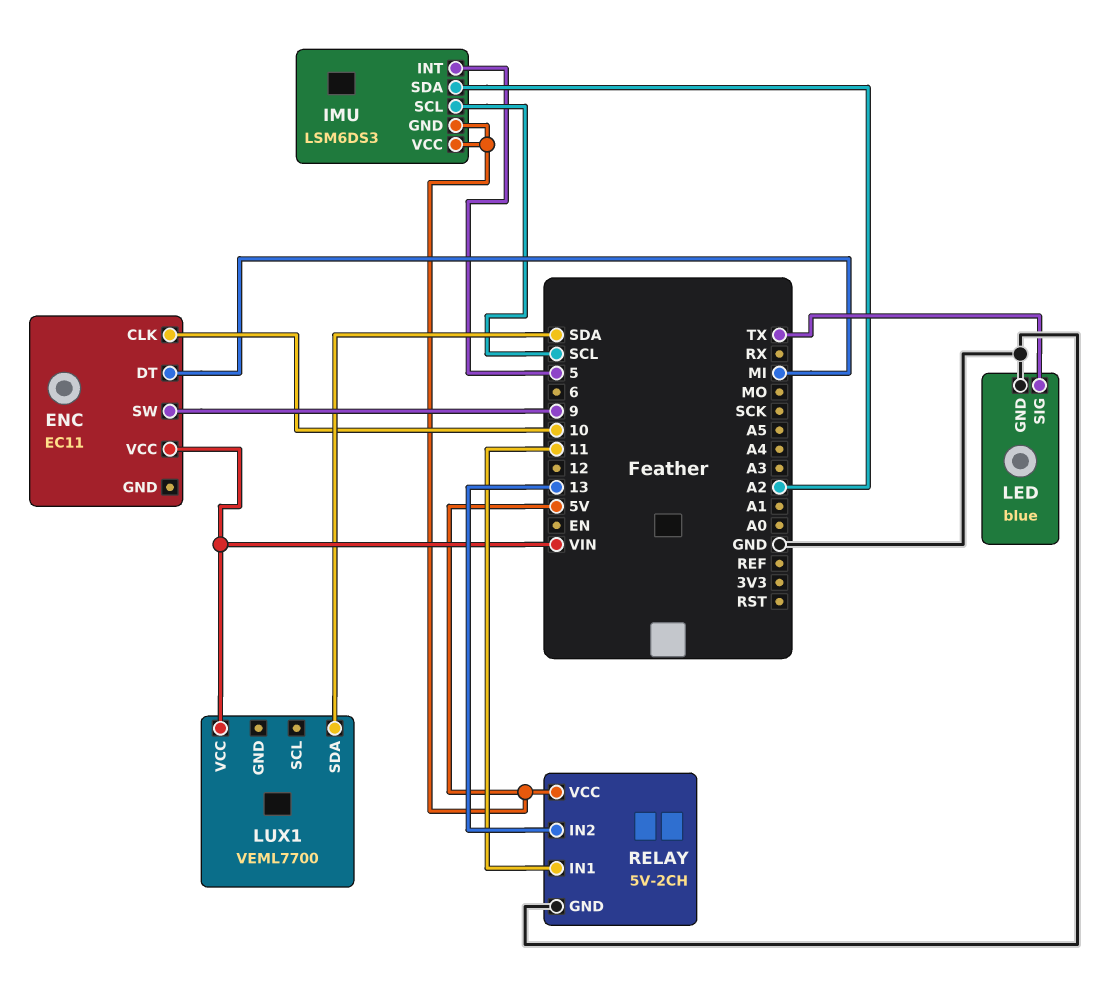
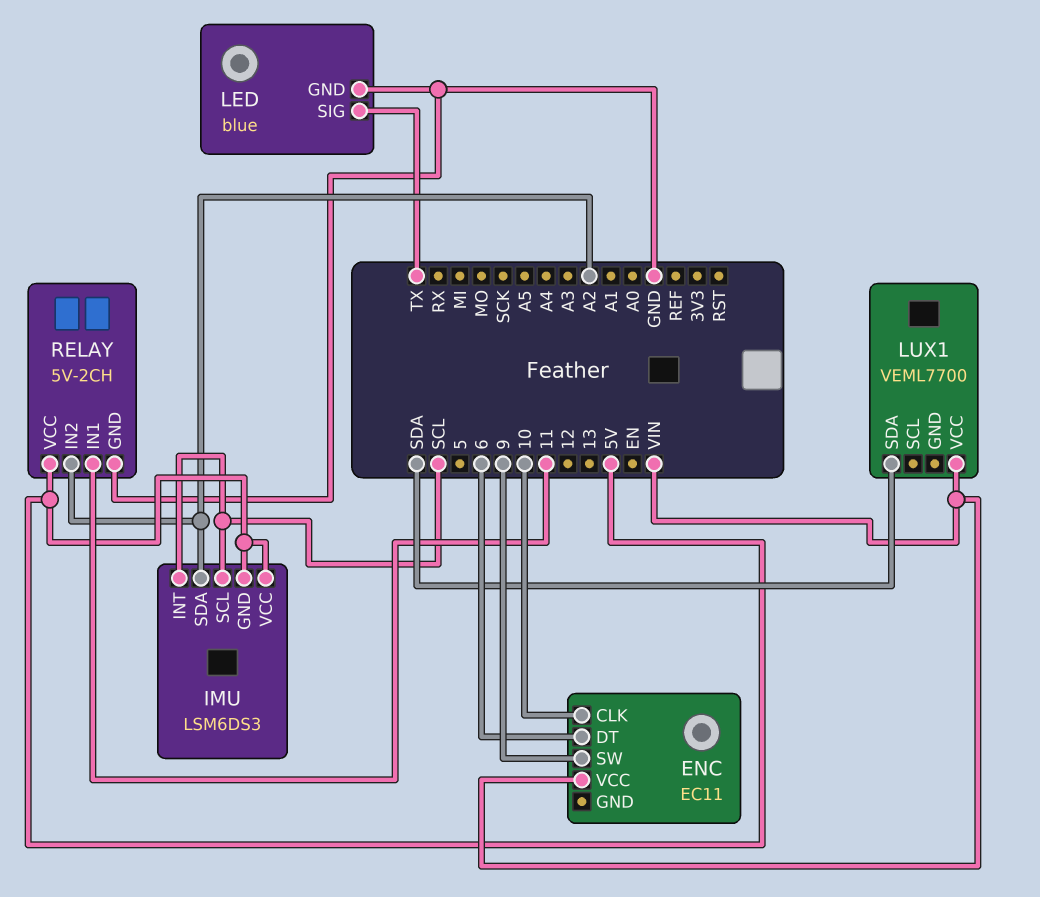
ENC pin DT: MI -> 6
IMU pin INT: 5 -> SCL
RELAY pin IN2: 13 -> A2

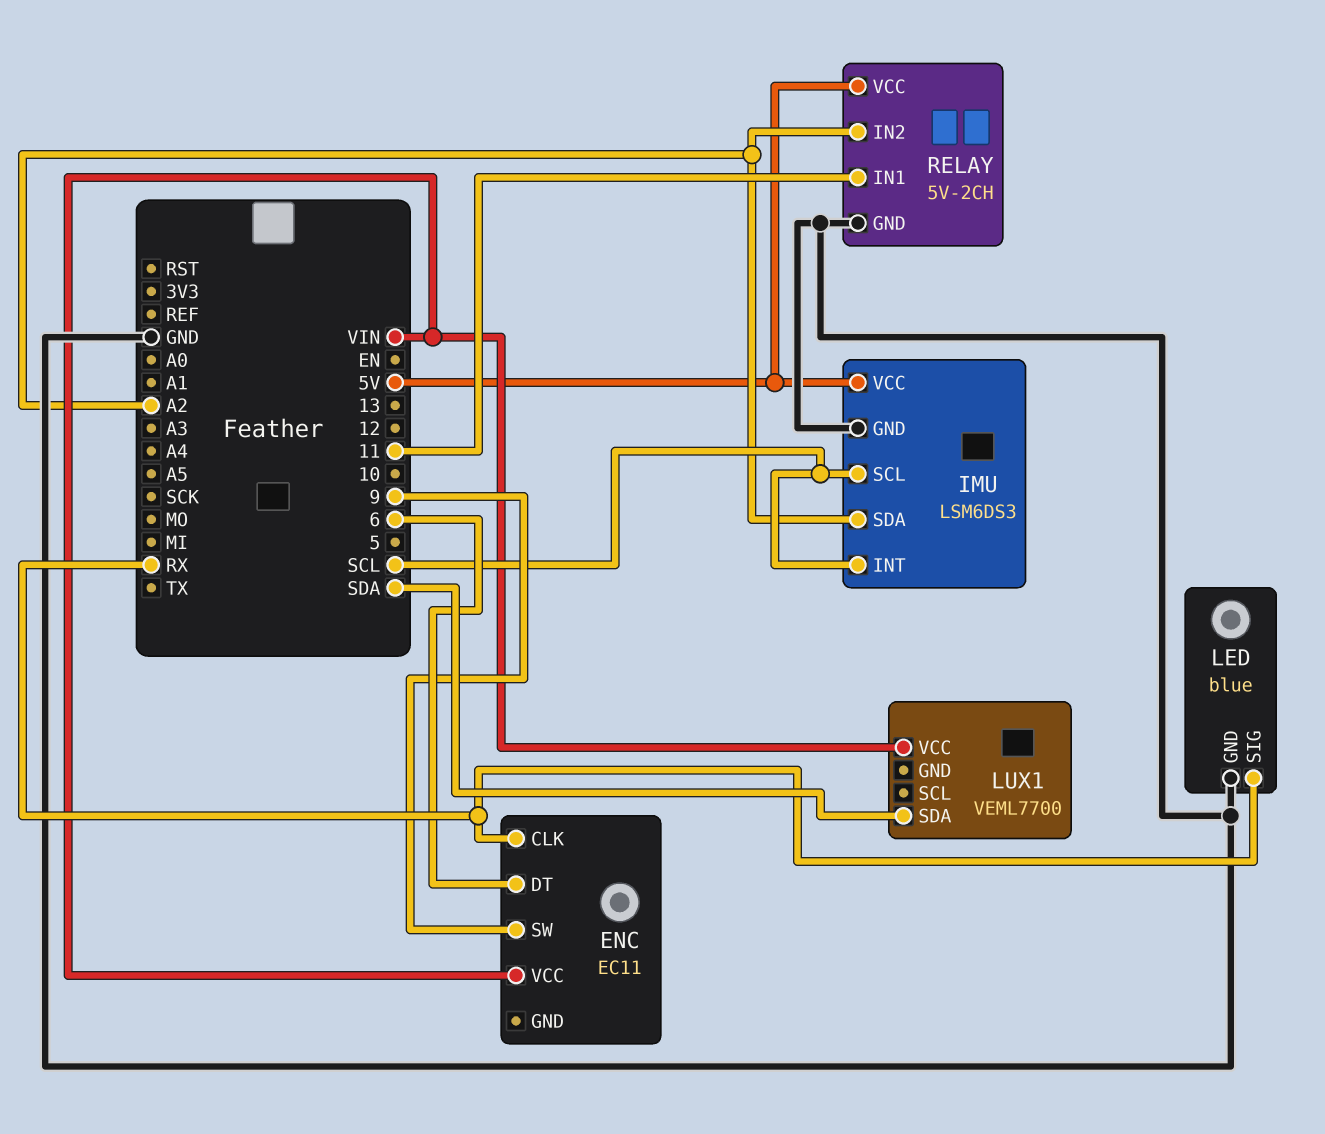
ENC pin CLK: 10 -> RX
IMU pin GND: 5V -> GND
LED pin SIG: TX -> RX

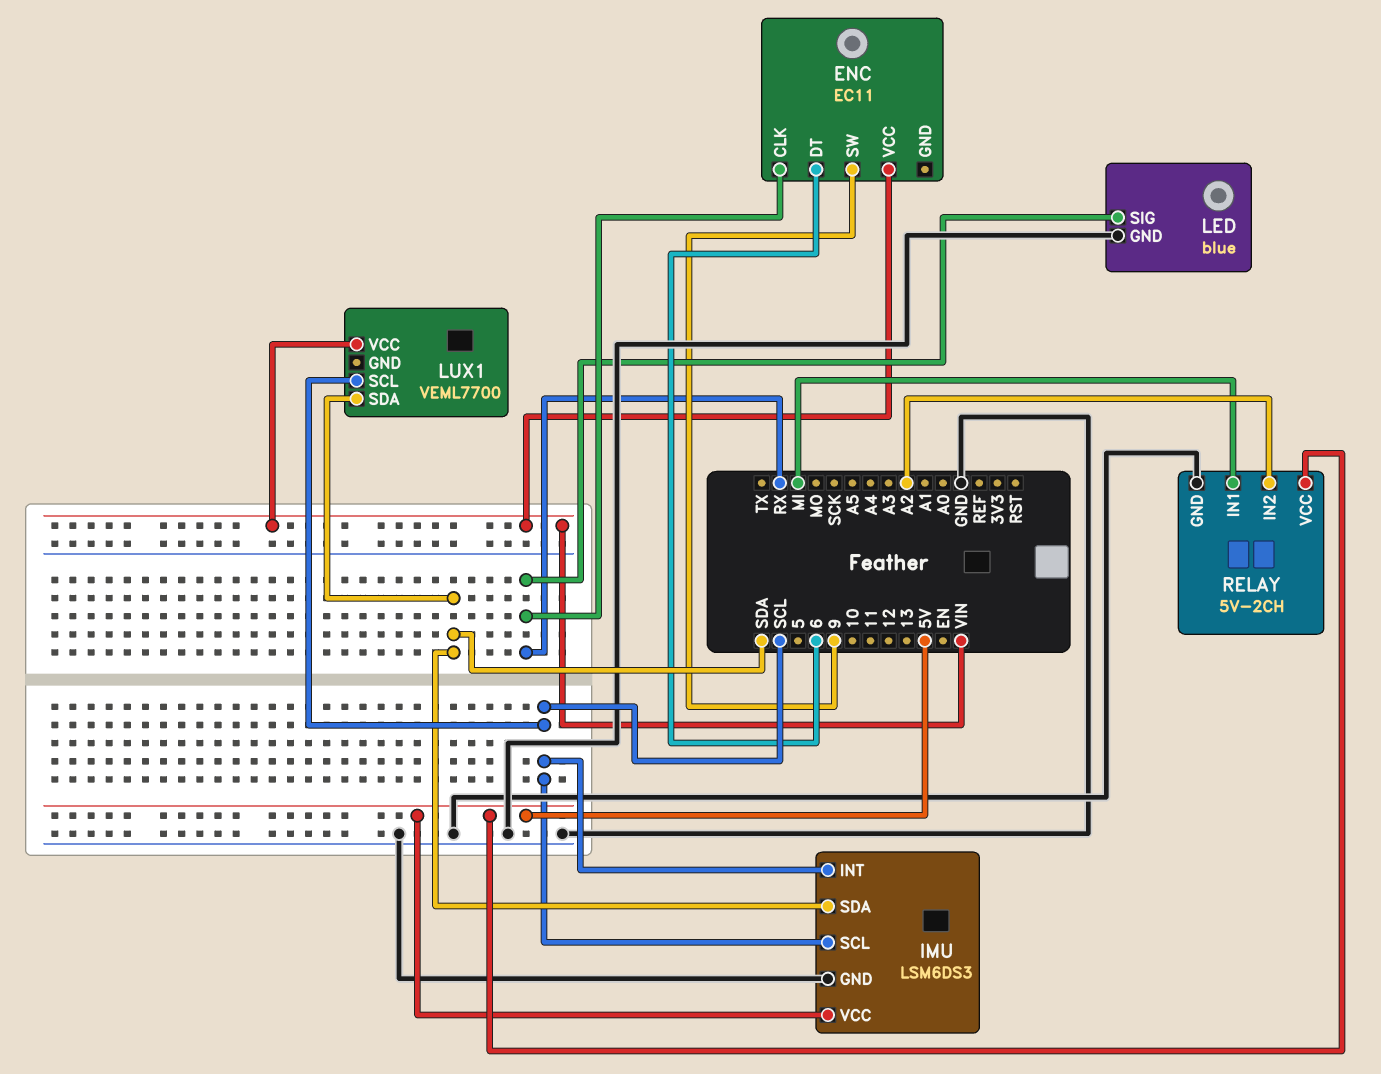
IMU pin SDA: A2 -> SDA
LUX1 pin SCL: none -> SCL
RELAY pin IN1: 11 -> MI

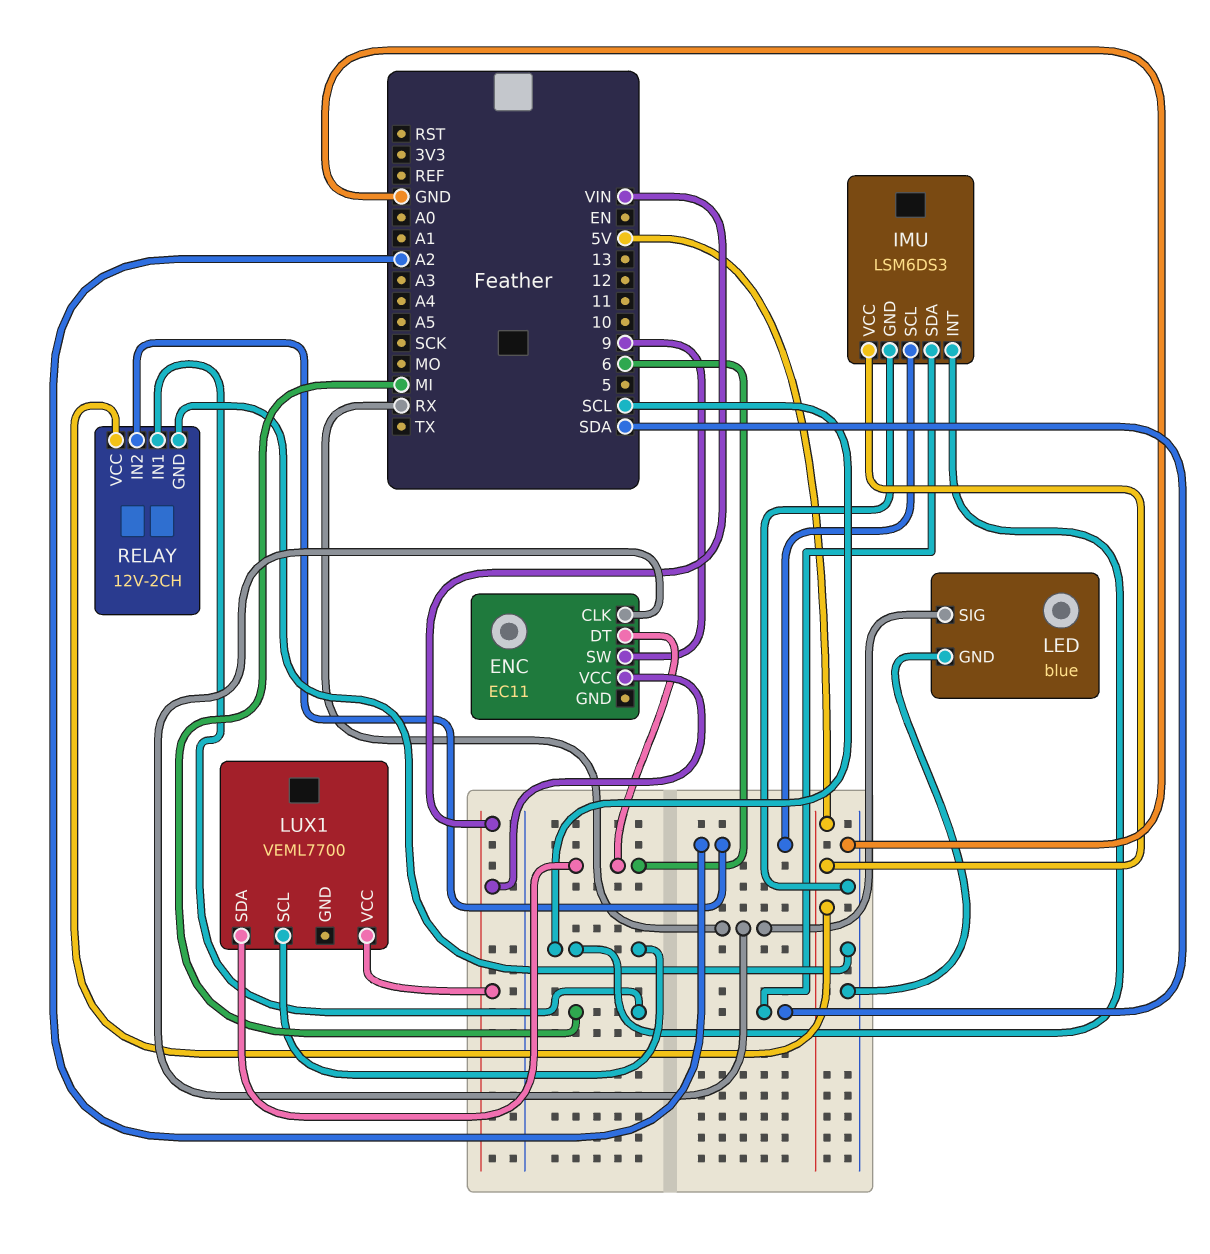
IMU pin SCL: SCL -> A2
LUX1 pin SDA: SDA -> 6
RELAY: 5V-2CH -> 12V-2CH

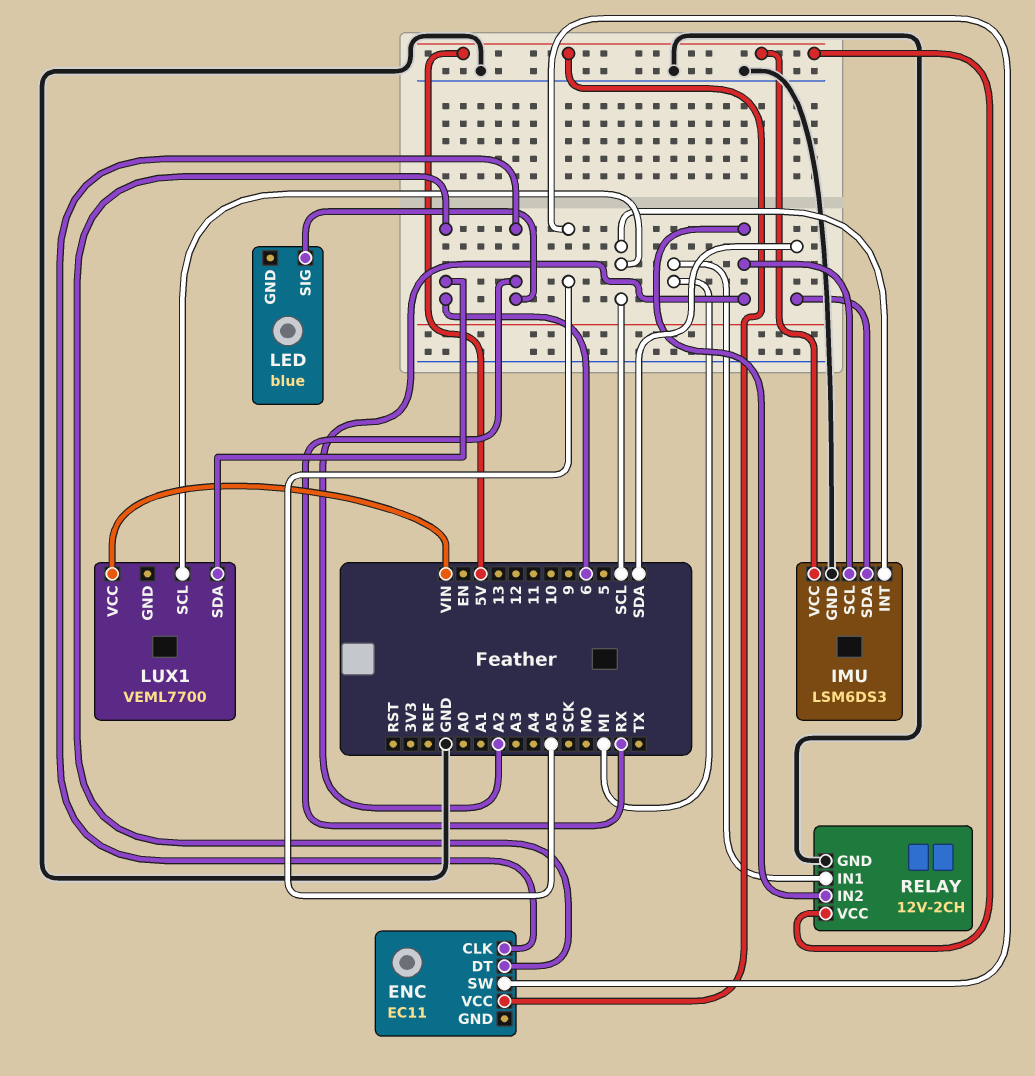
ENC pin SW: 9 -> A5
ENC pin VCC: VIN -> 5V
LED pin GND: GND -> none

